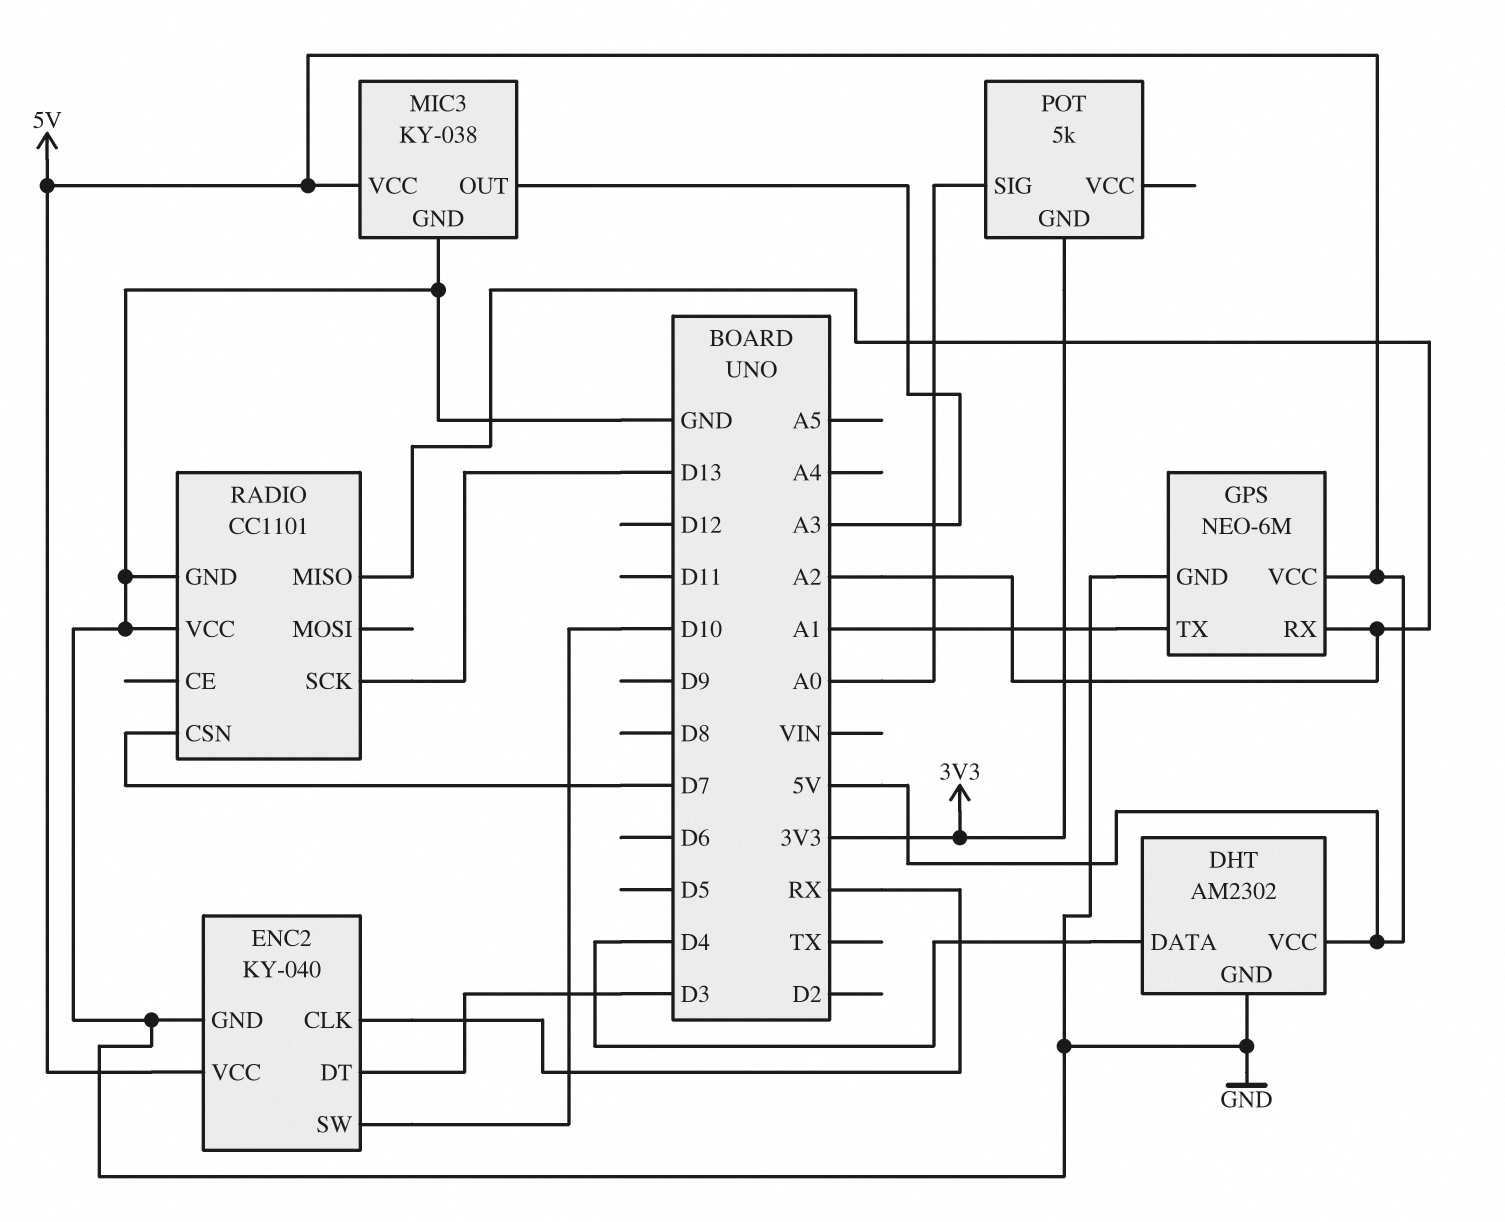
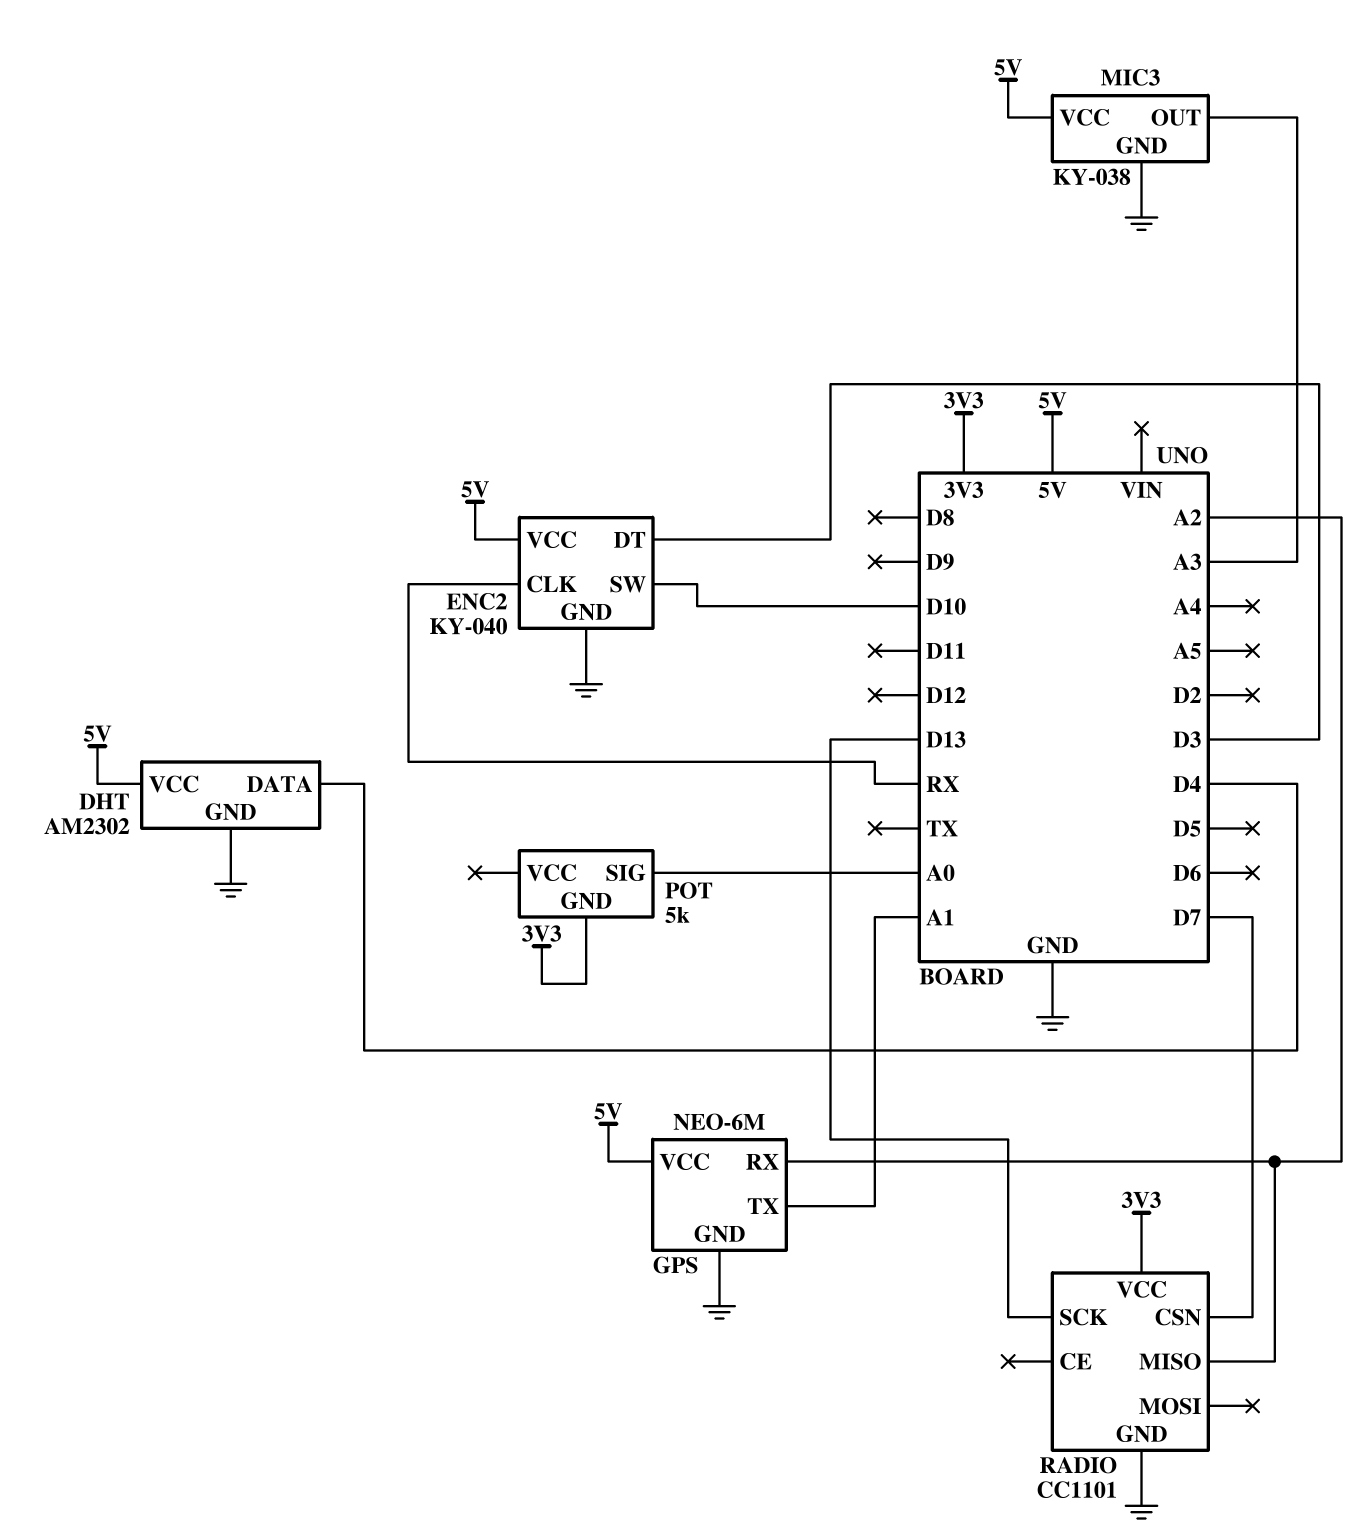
RADIO pin VCC: GND -> 3V3

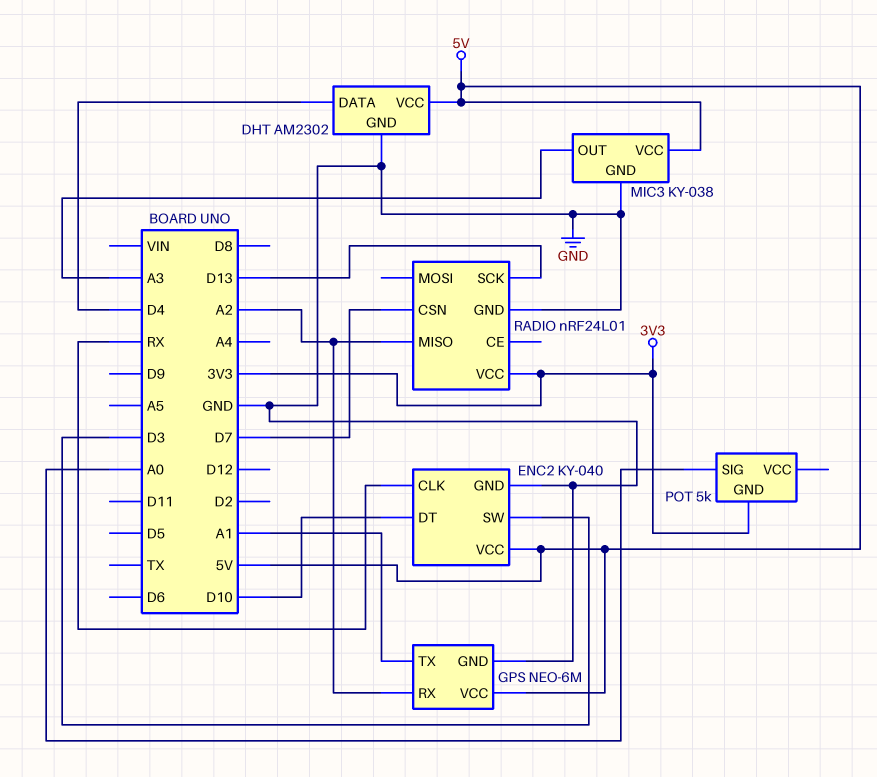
ENC2 pin DT: D3 -> D10
ENC2 pin SW: D10 -> D3
RADIO: CC1101 -> nRF24L01

